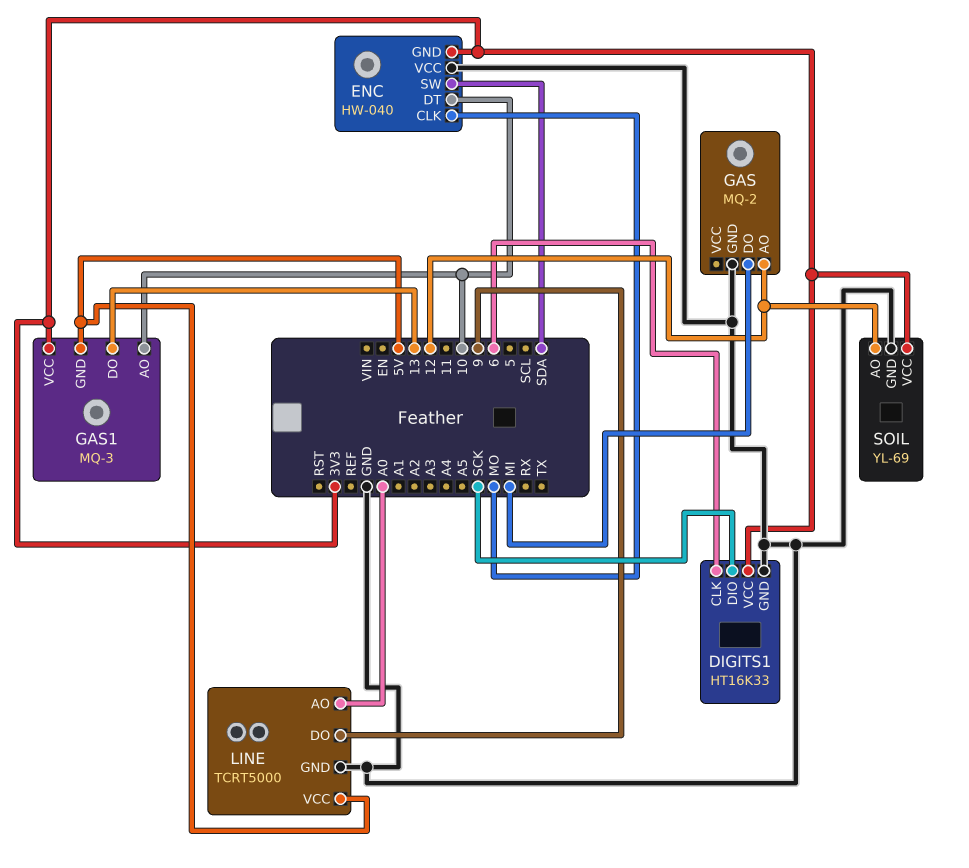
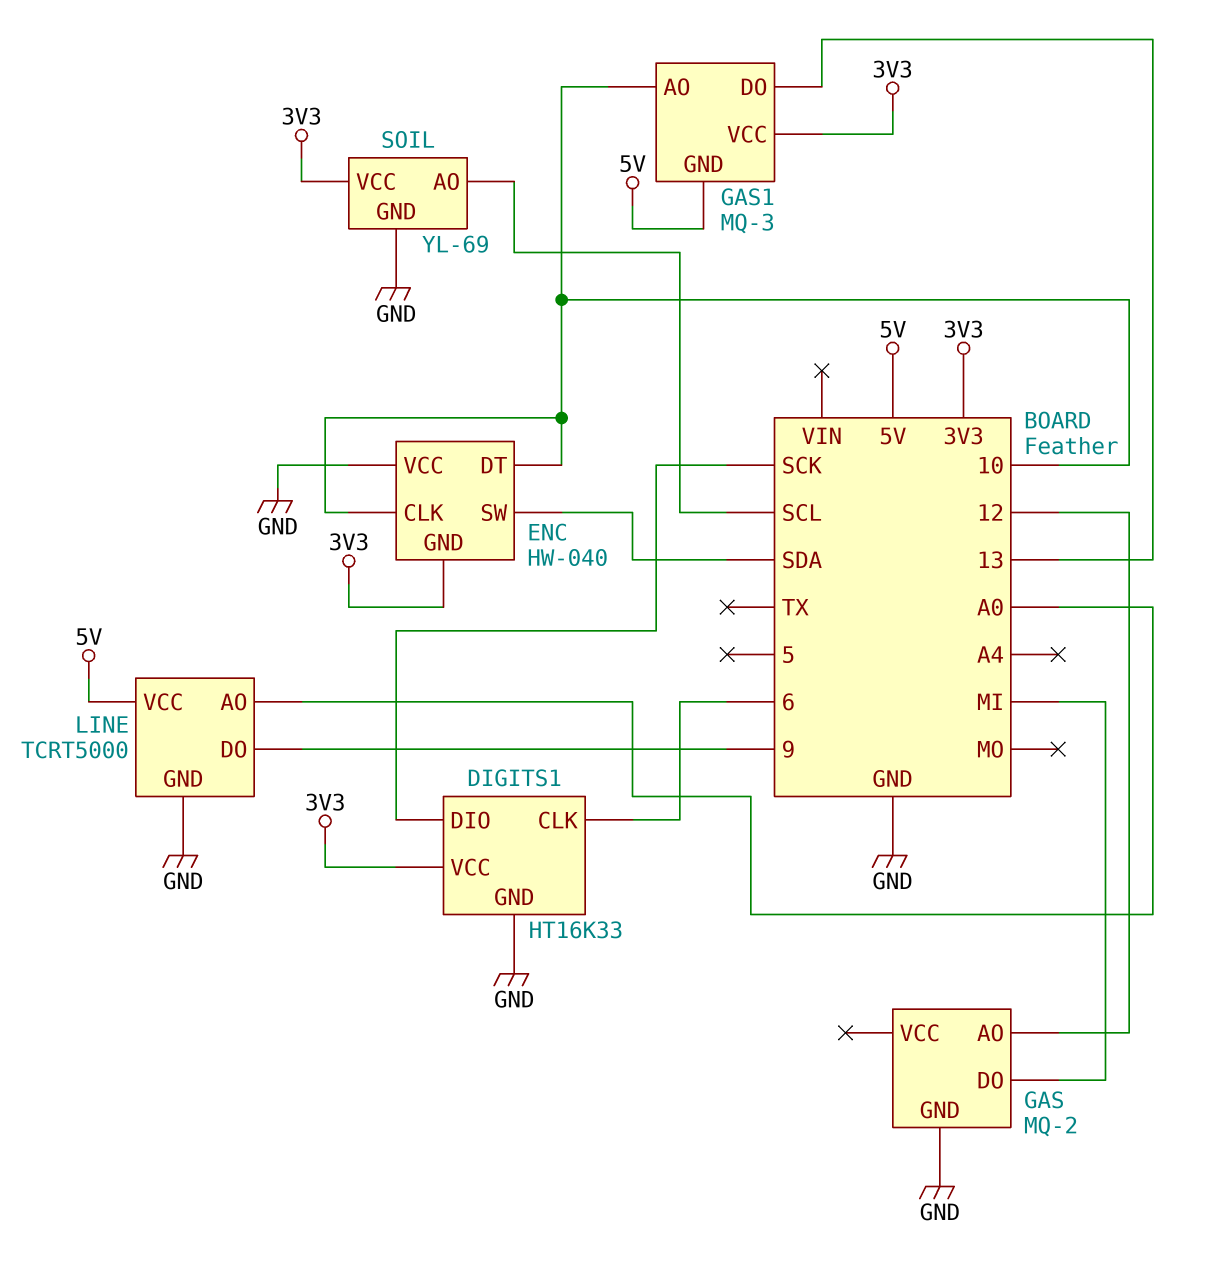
ENC pin CLK: MO -> 10
SOIL pin AO: 12 -> SCL

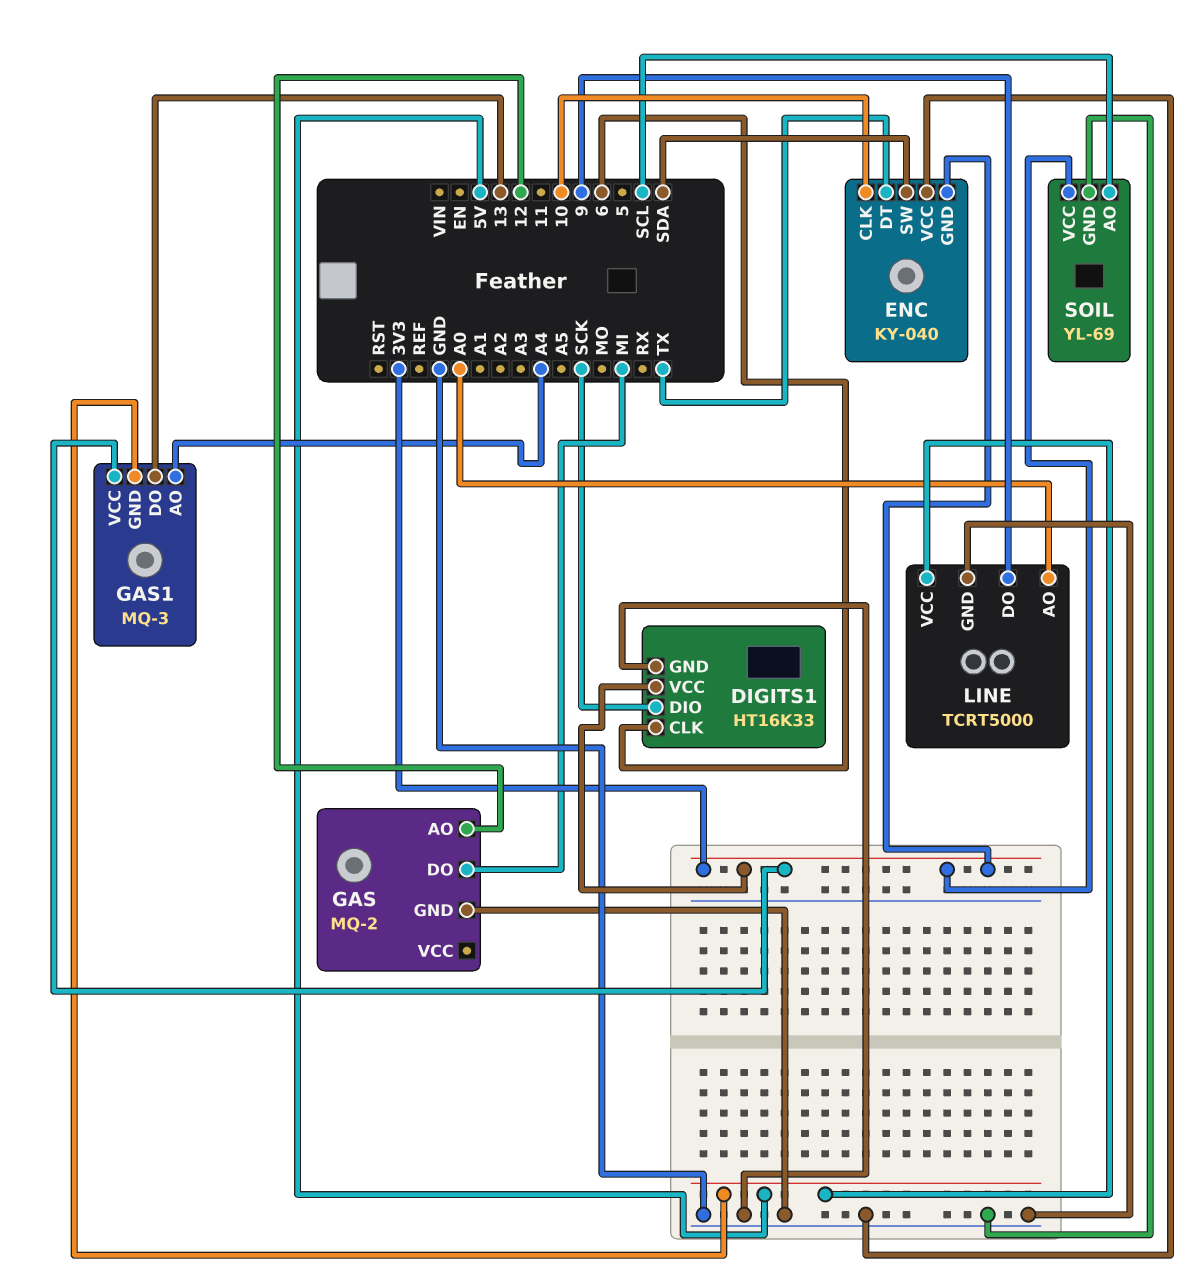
ENC: HW-040 -> KY-040
ENC pin DT: 10 -> TX
GAS1 pin AO: 10 -> A4

